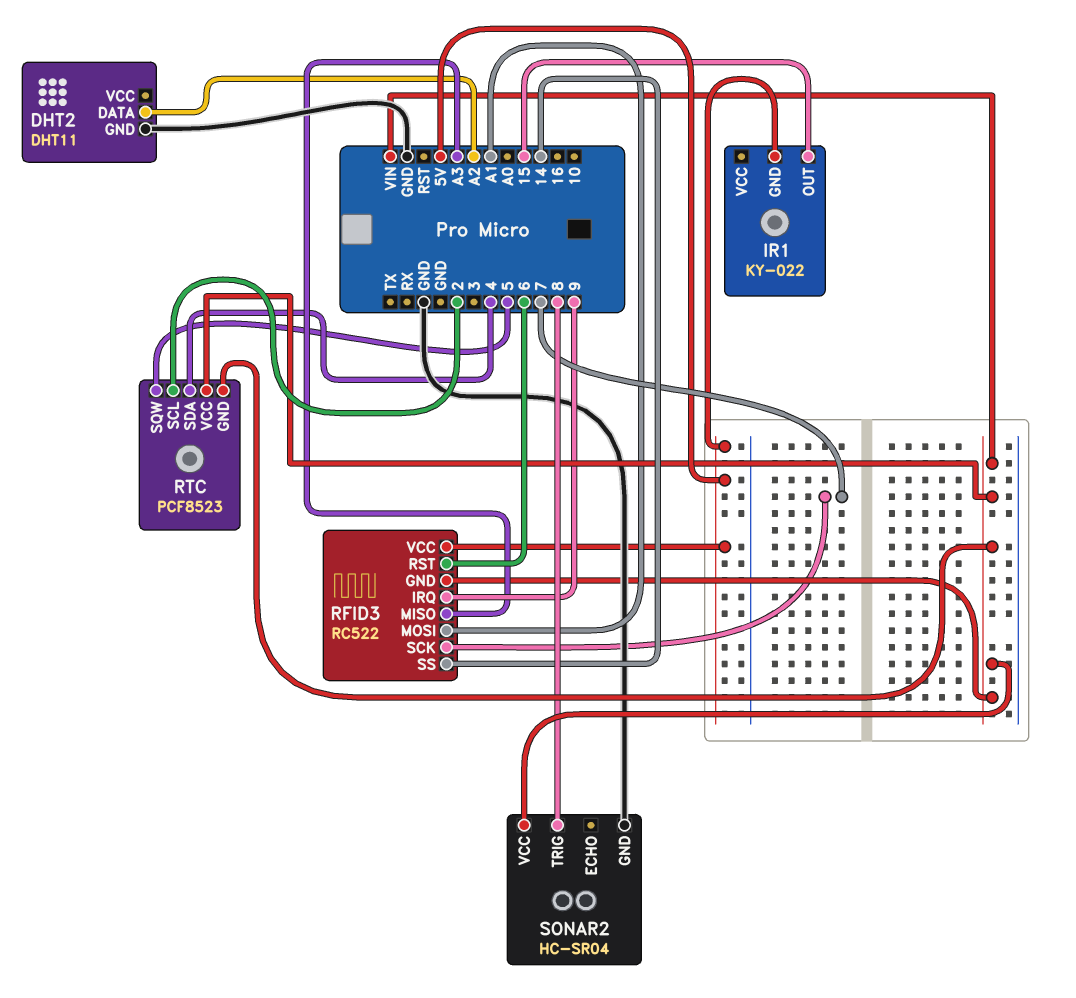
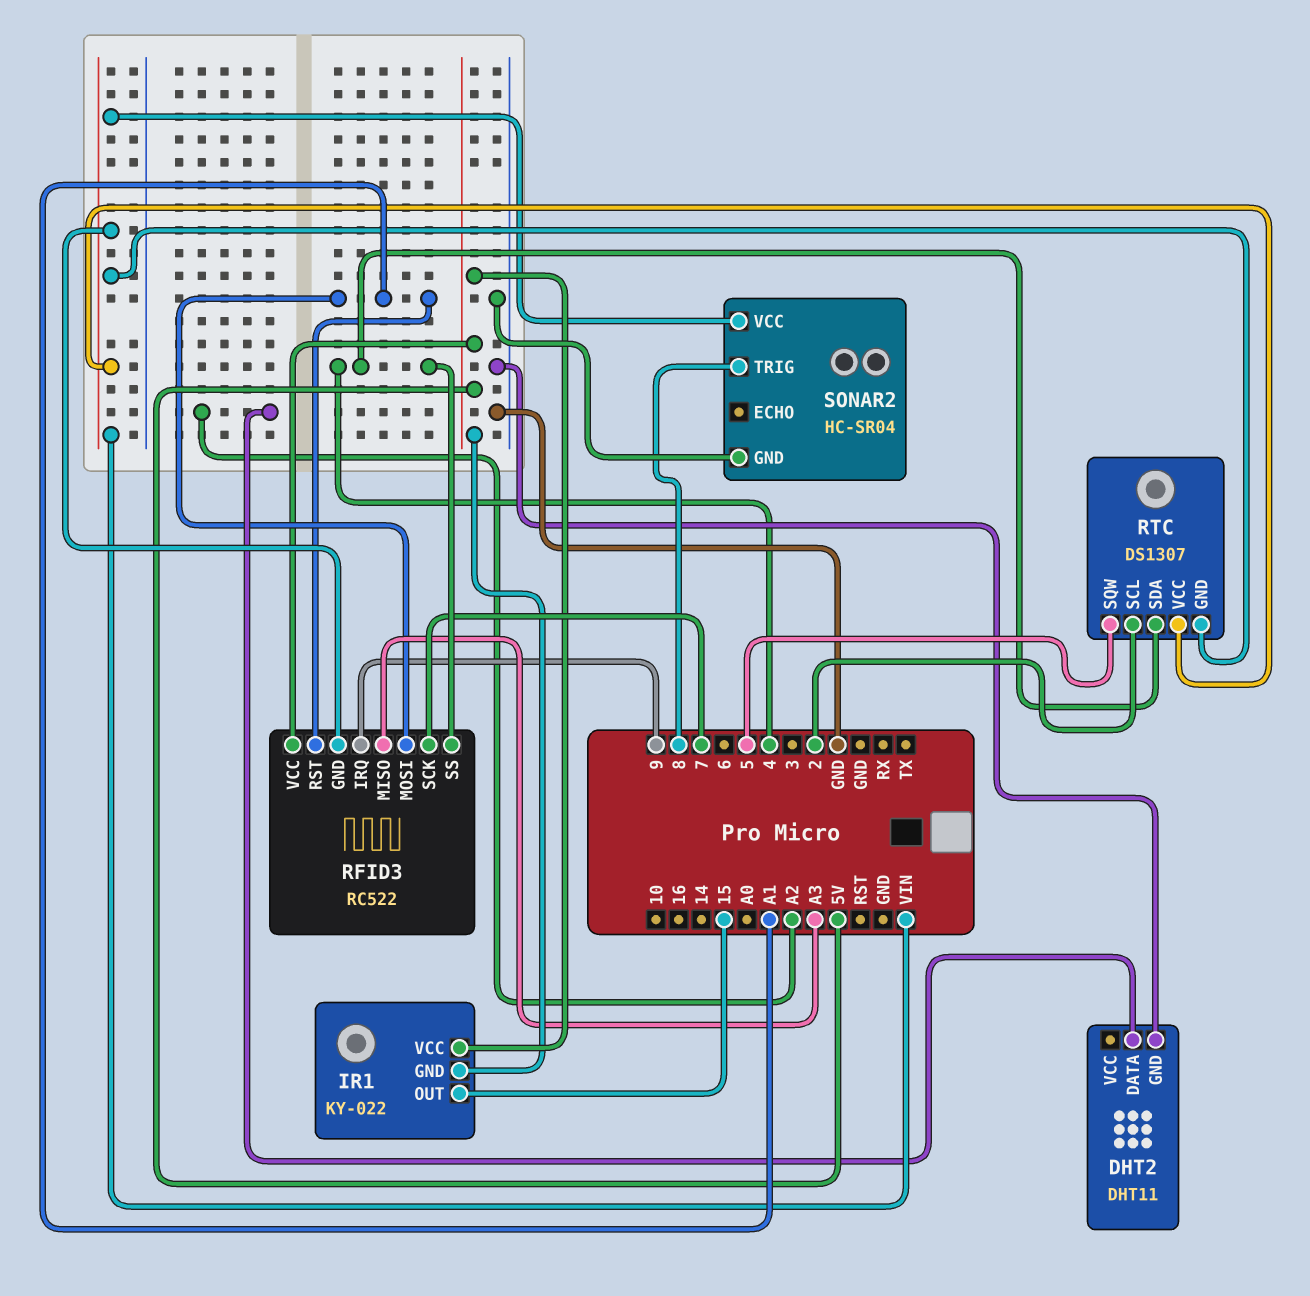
IR1 pin VCC: none -> 5V
RFID3 pin RST: 6 -> A1
RFID3 pin SS: 14 -> 4
RTC: PCF8523 -> DS1307

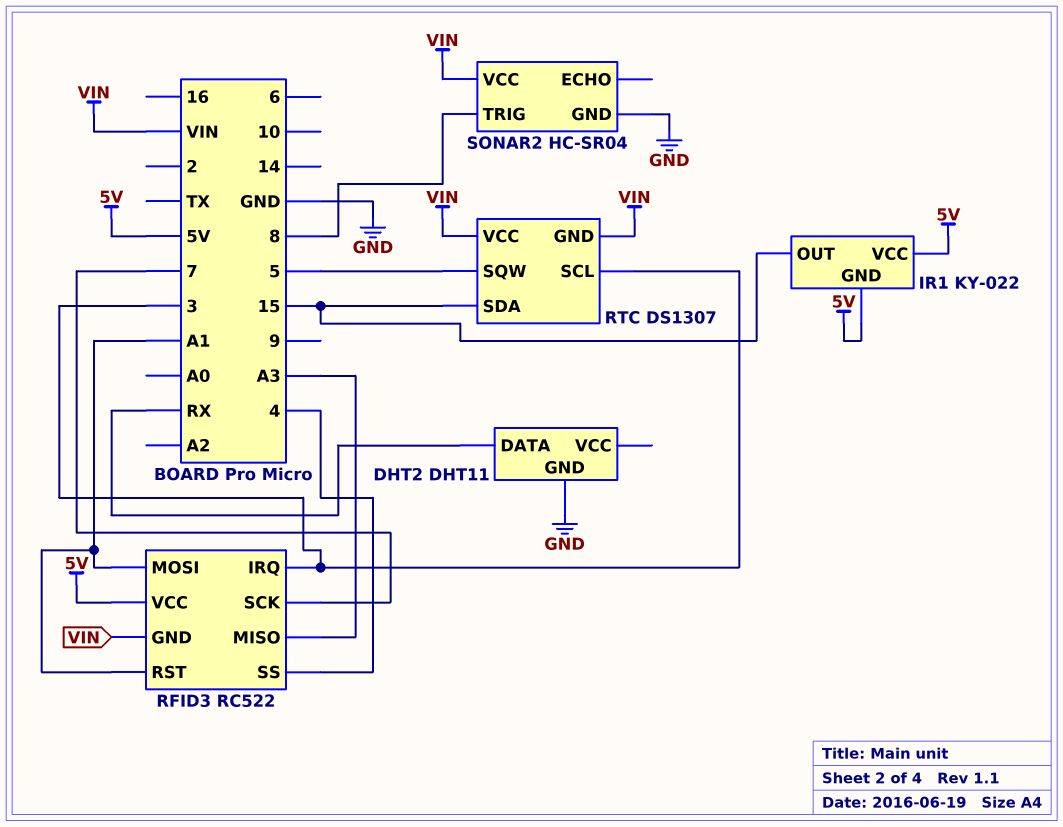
DHT2 pin DATA: A2 -> RX
RFID3 pin IRQ: 9 -> 3
RTC pin SCL: 2 -> 3
RTC pin SDA: 4 -> 15

